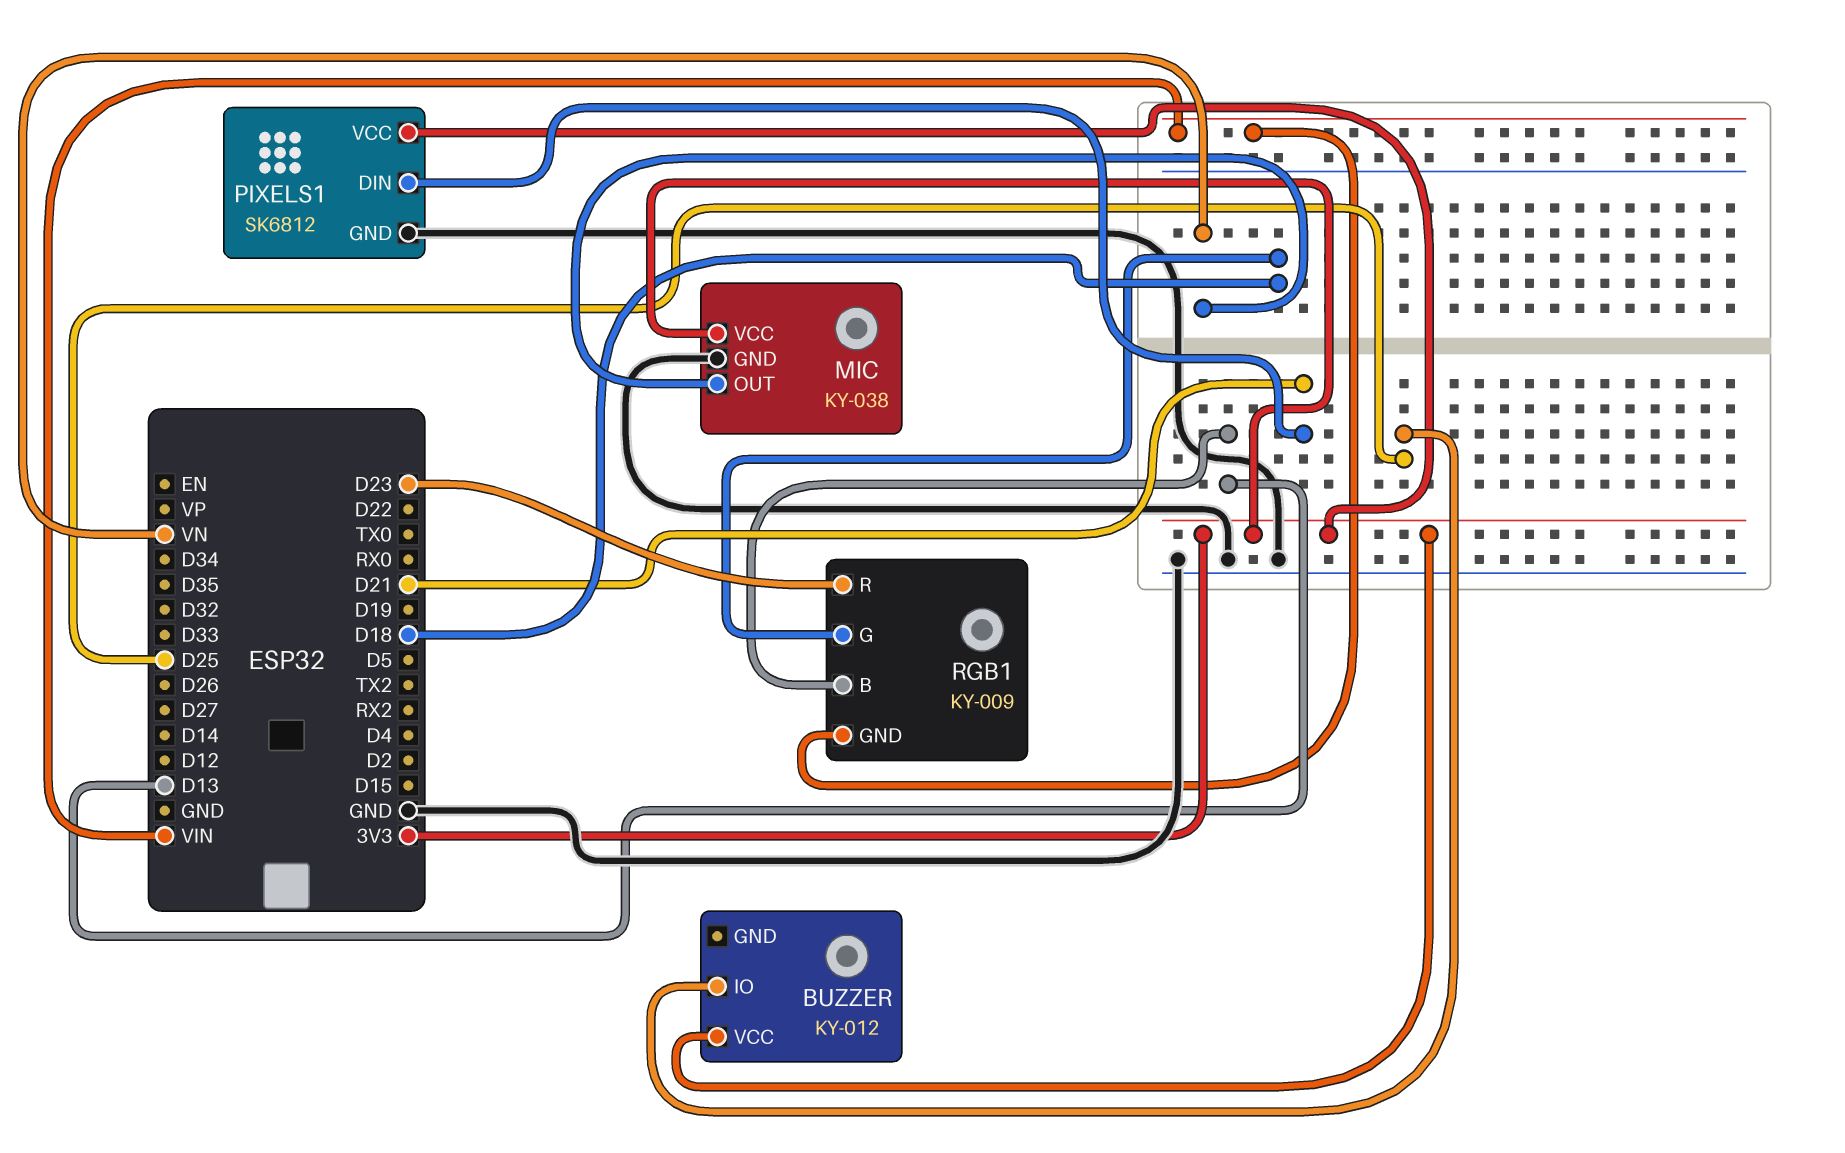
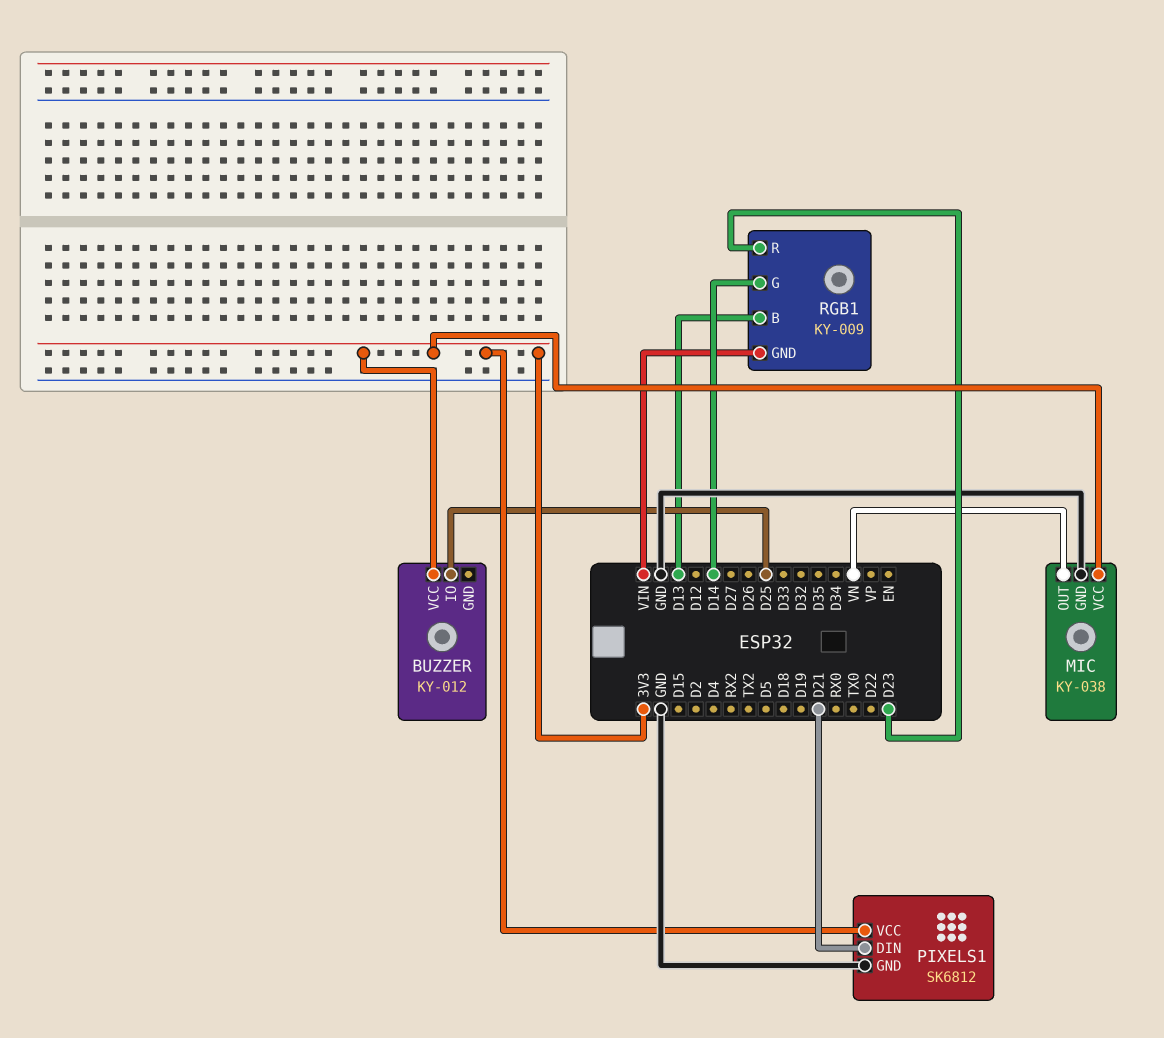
RGB1 pin G: D18 -> D14

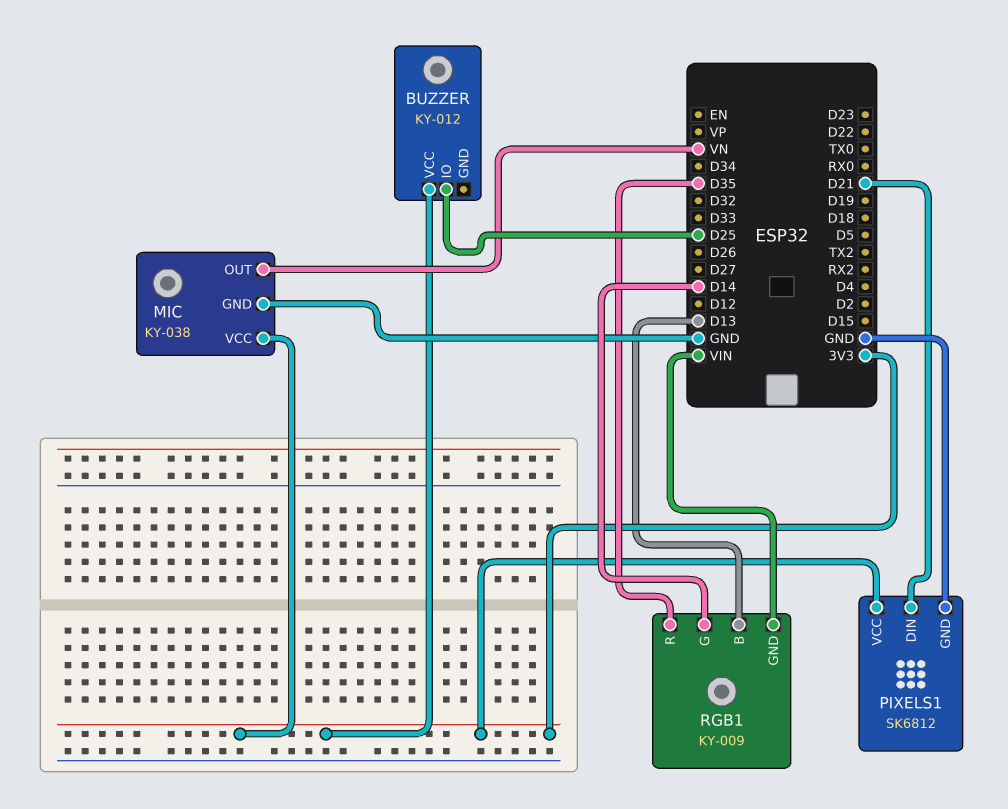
RGB1 pin R: D23 -> D35

